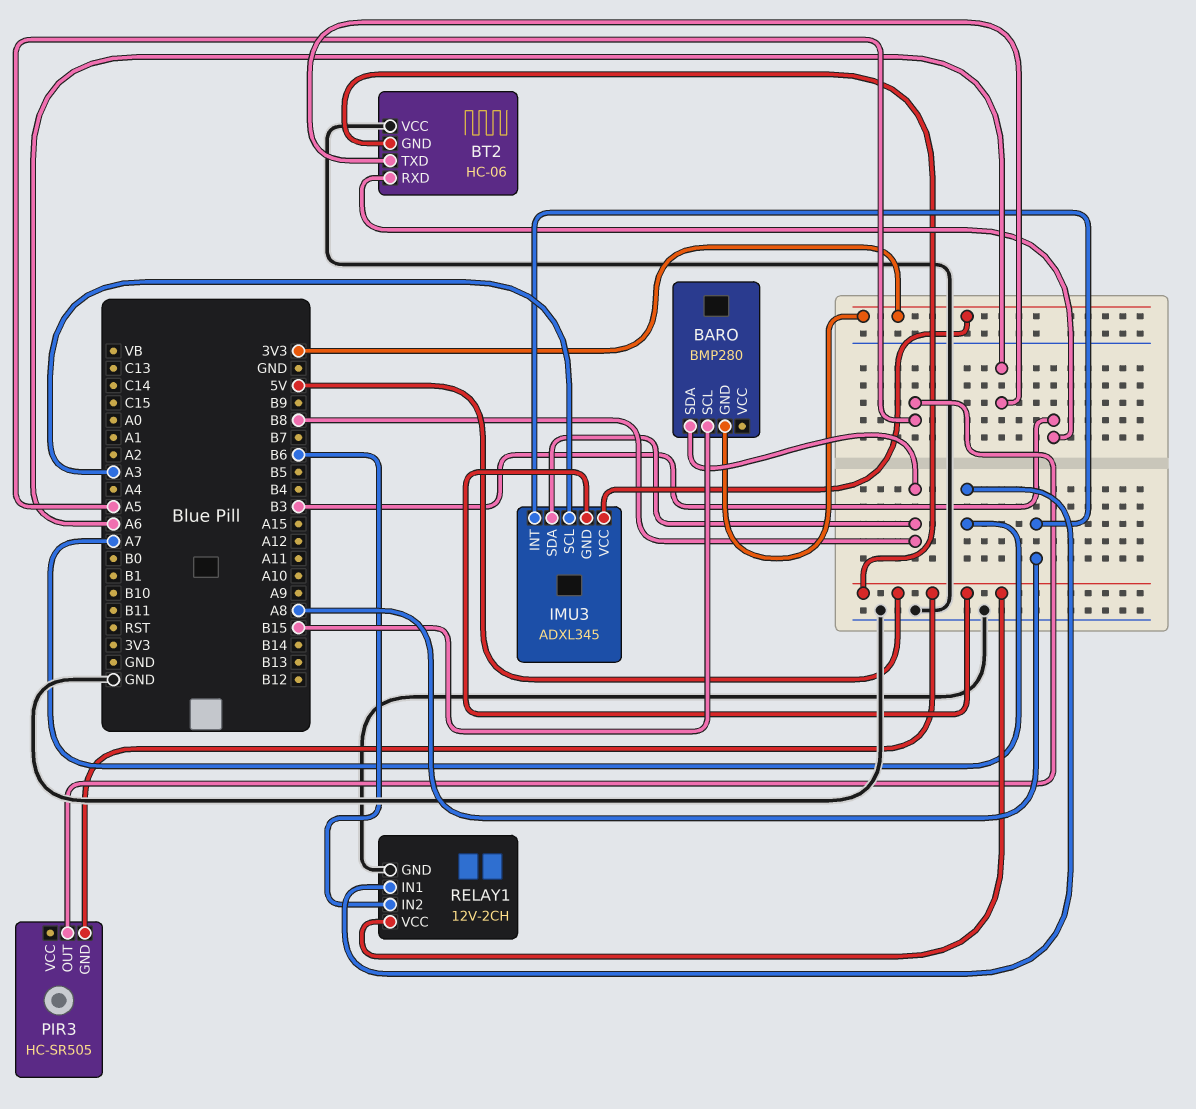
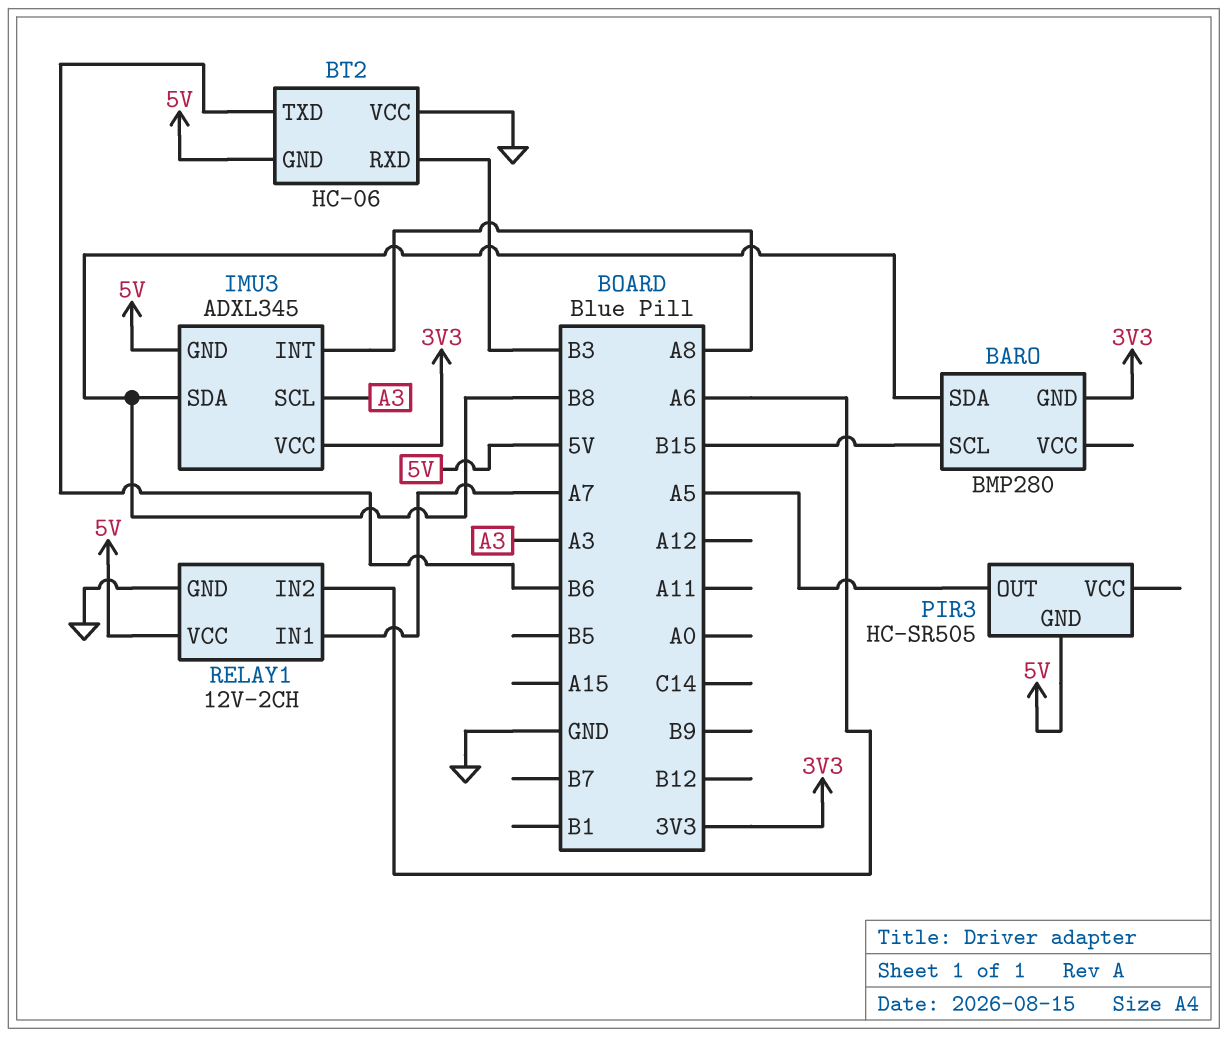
BT2 pin TXD: A6 -> B6
RELAY1 pin IN2: B6 -> A6

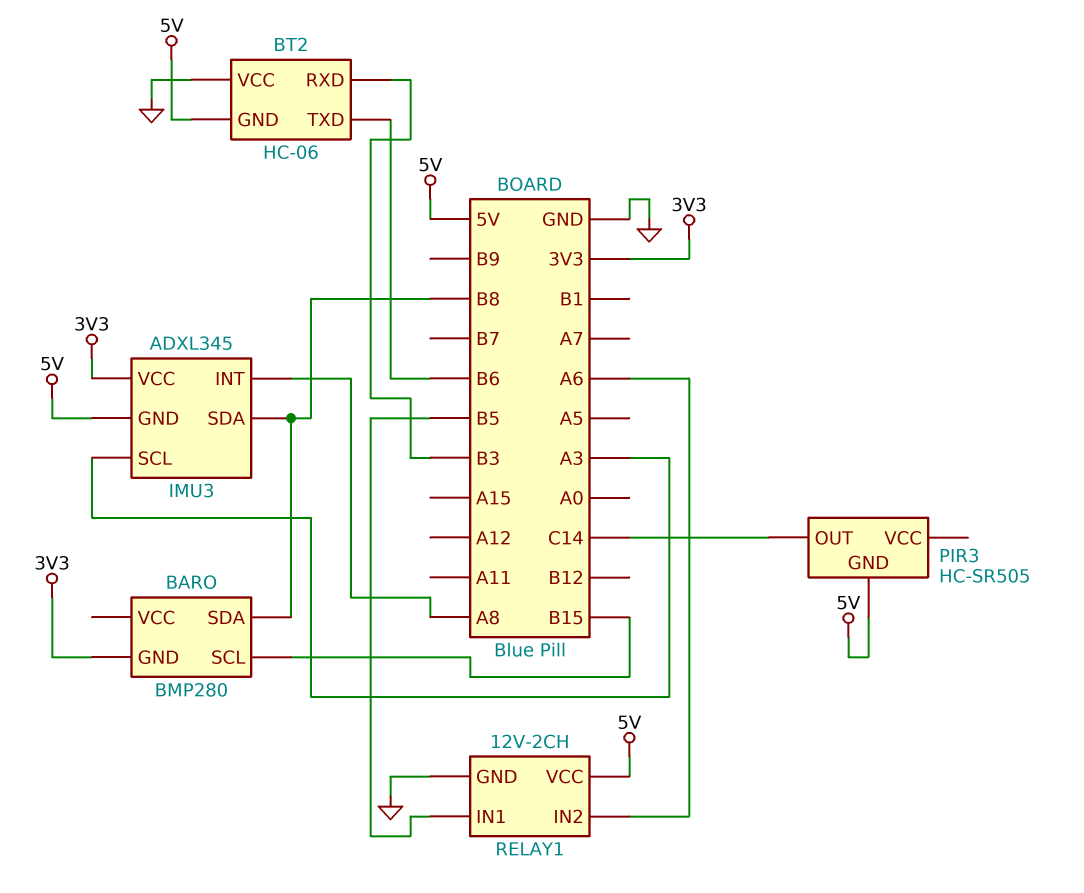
PIR3 pin OUT: A5 -> C14
RELAY1 pin IN1: A7 -> B5

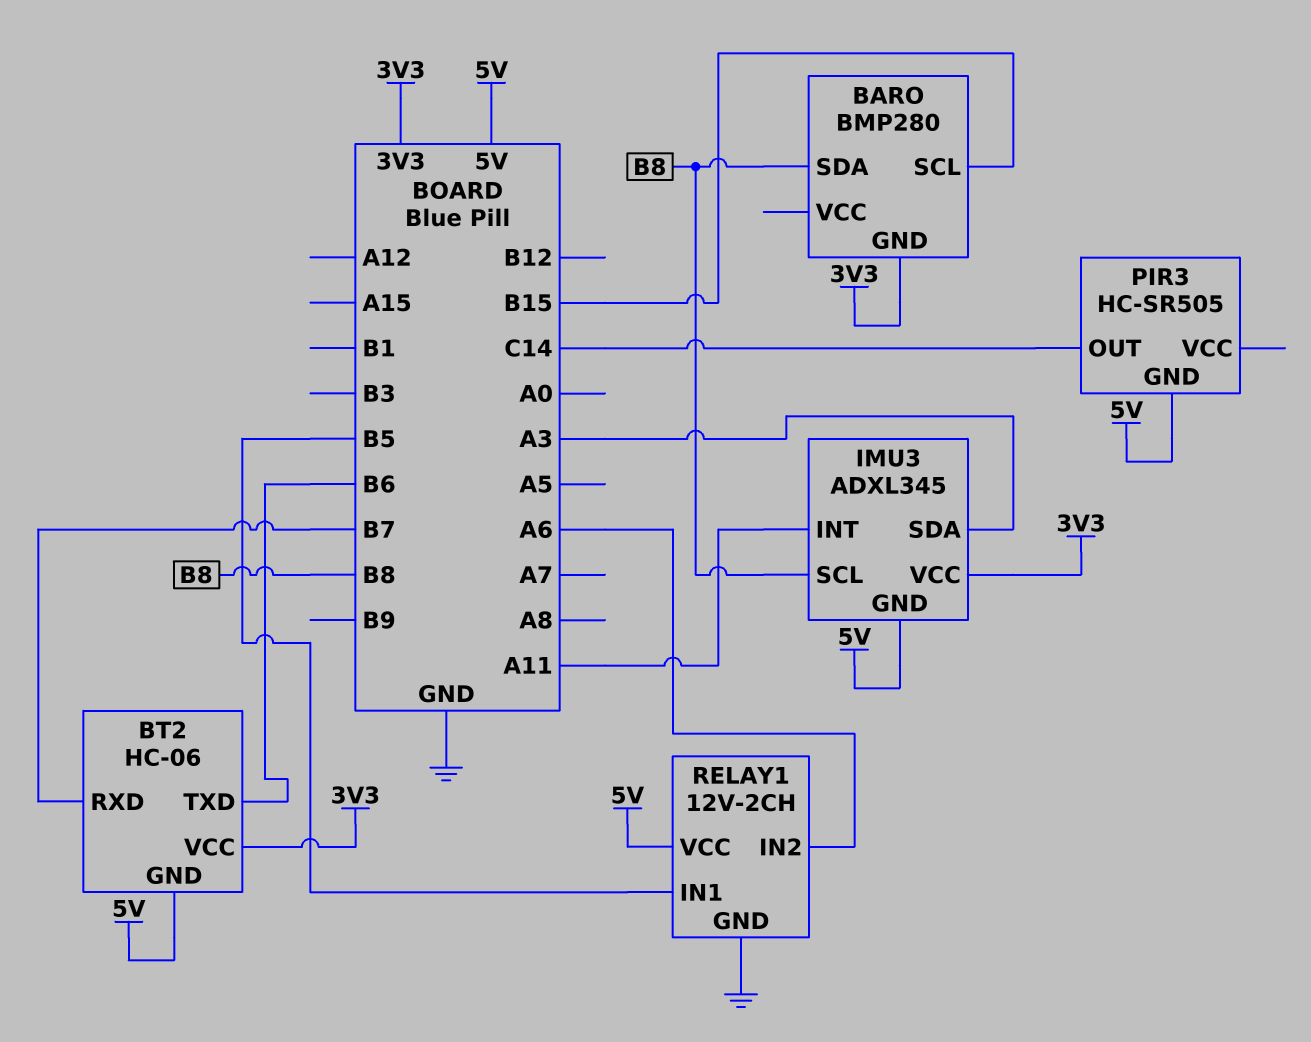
BT2 pin RXD: B3 -> B7
BT2 pin VCC: GND -> 3V3
IMU3 pin INT: A8 -> A11
IMU3 pin SCL: A3 -> B8
IMU3 pin SDA: B8 -> A3

